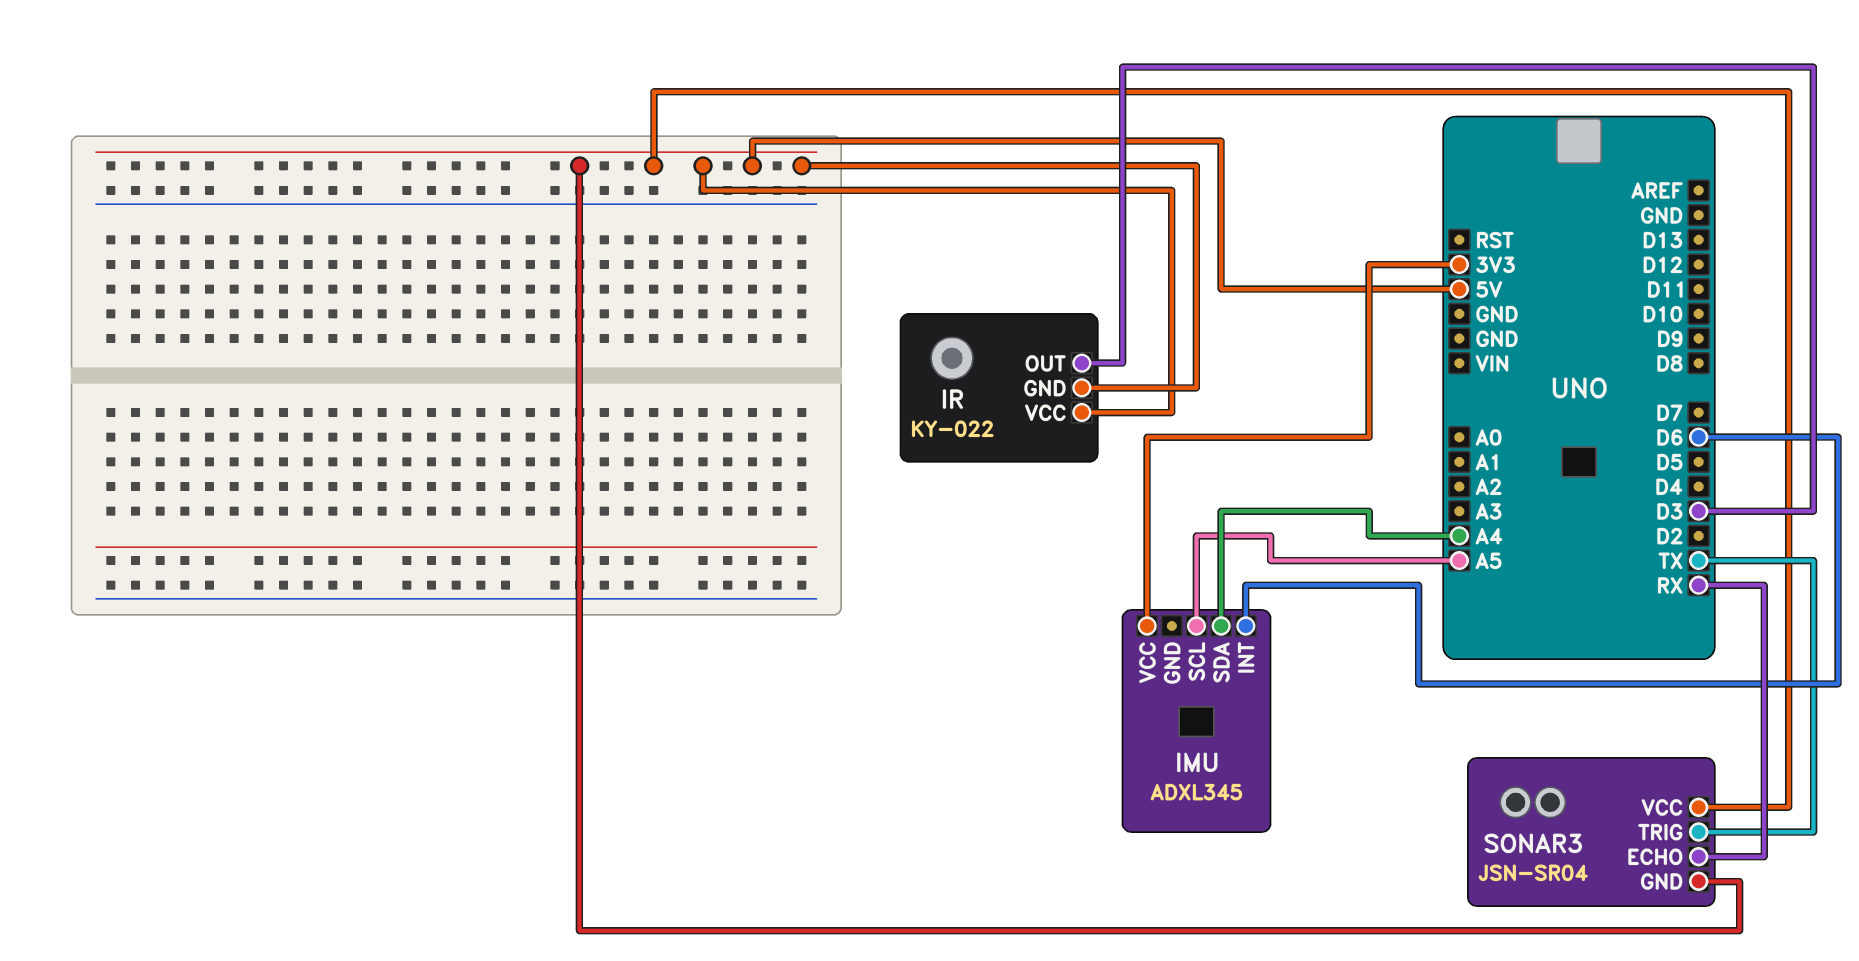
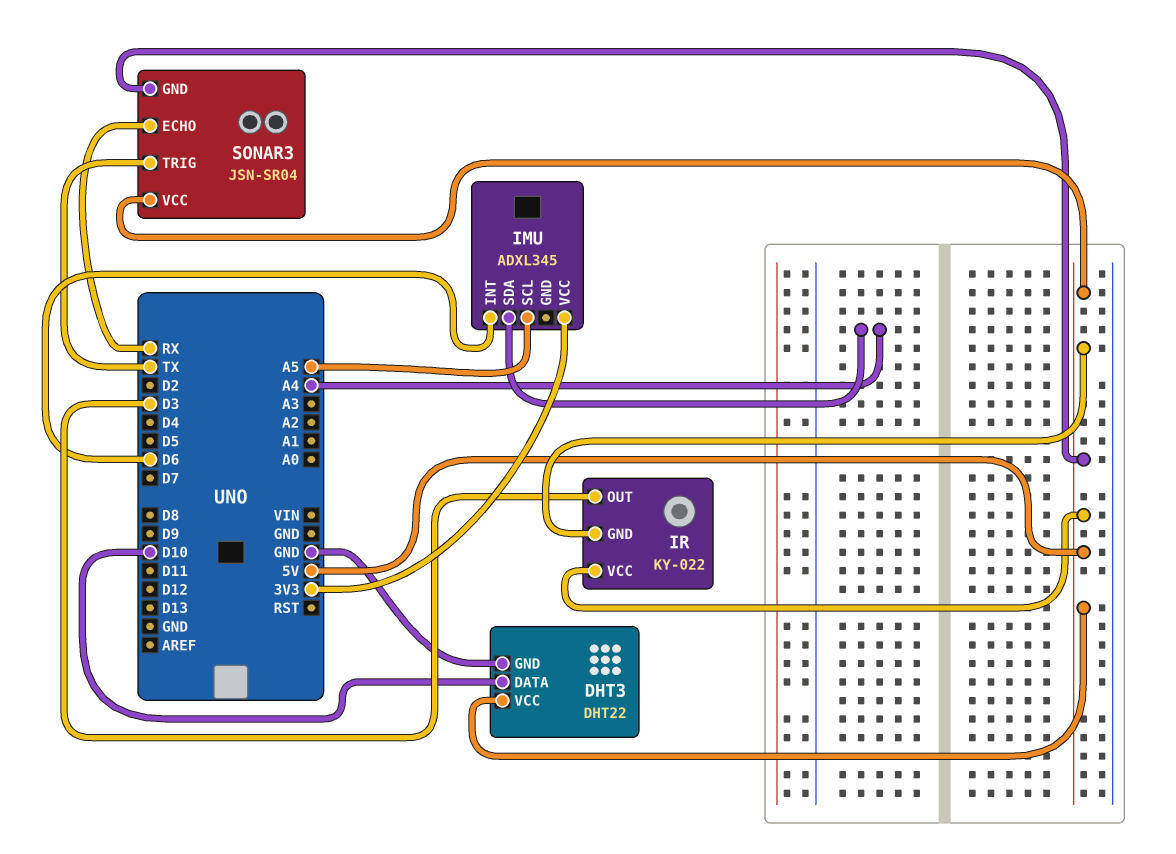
DHT3: none -> DHT22
DHT3 pin DATA: none -> D10
DHT3 pin GND: none -> GND
DHT3 pin VCC: none -> 5V

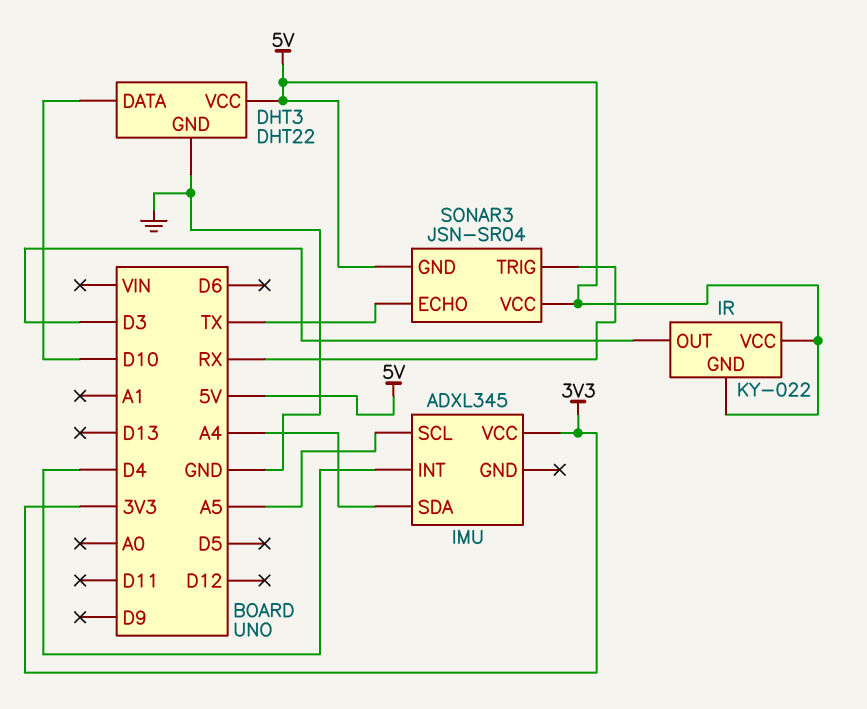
IMU pin INT: D6 -> D4
SONAR3 pin ECHO: RX -> TX
SONAR3 pin TRIG: TX -> RX

